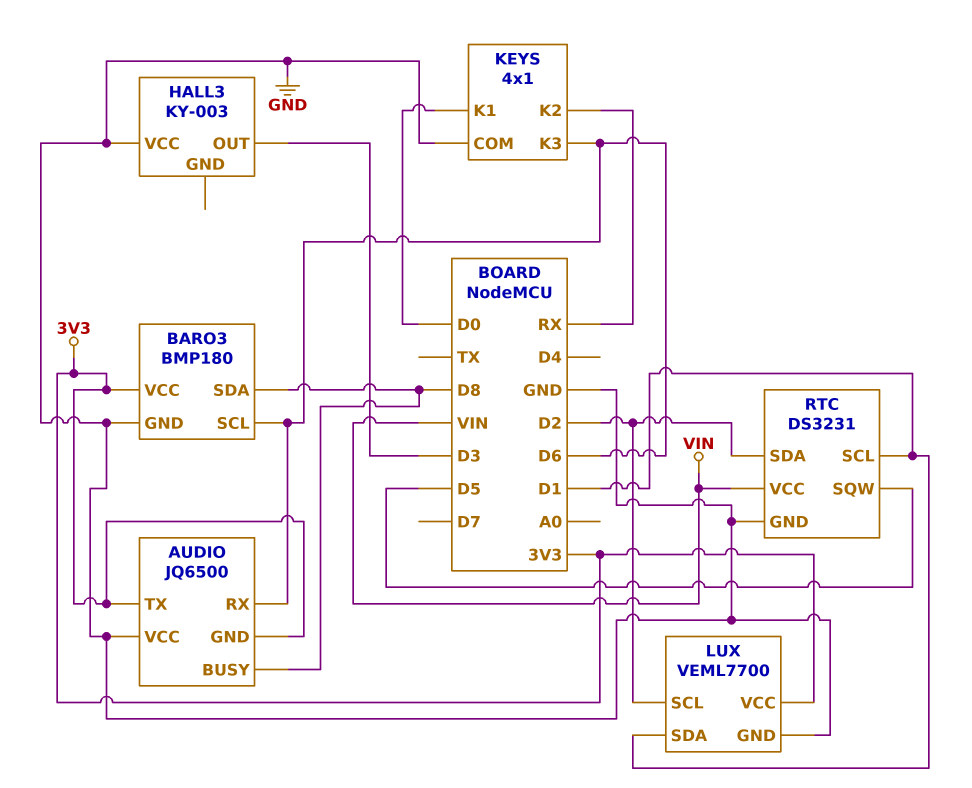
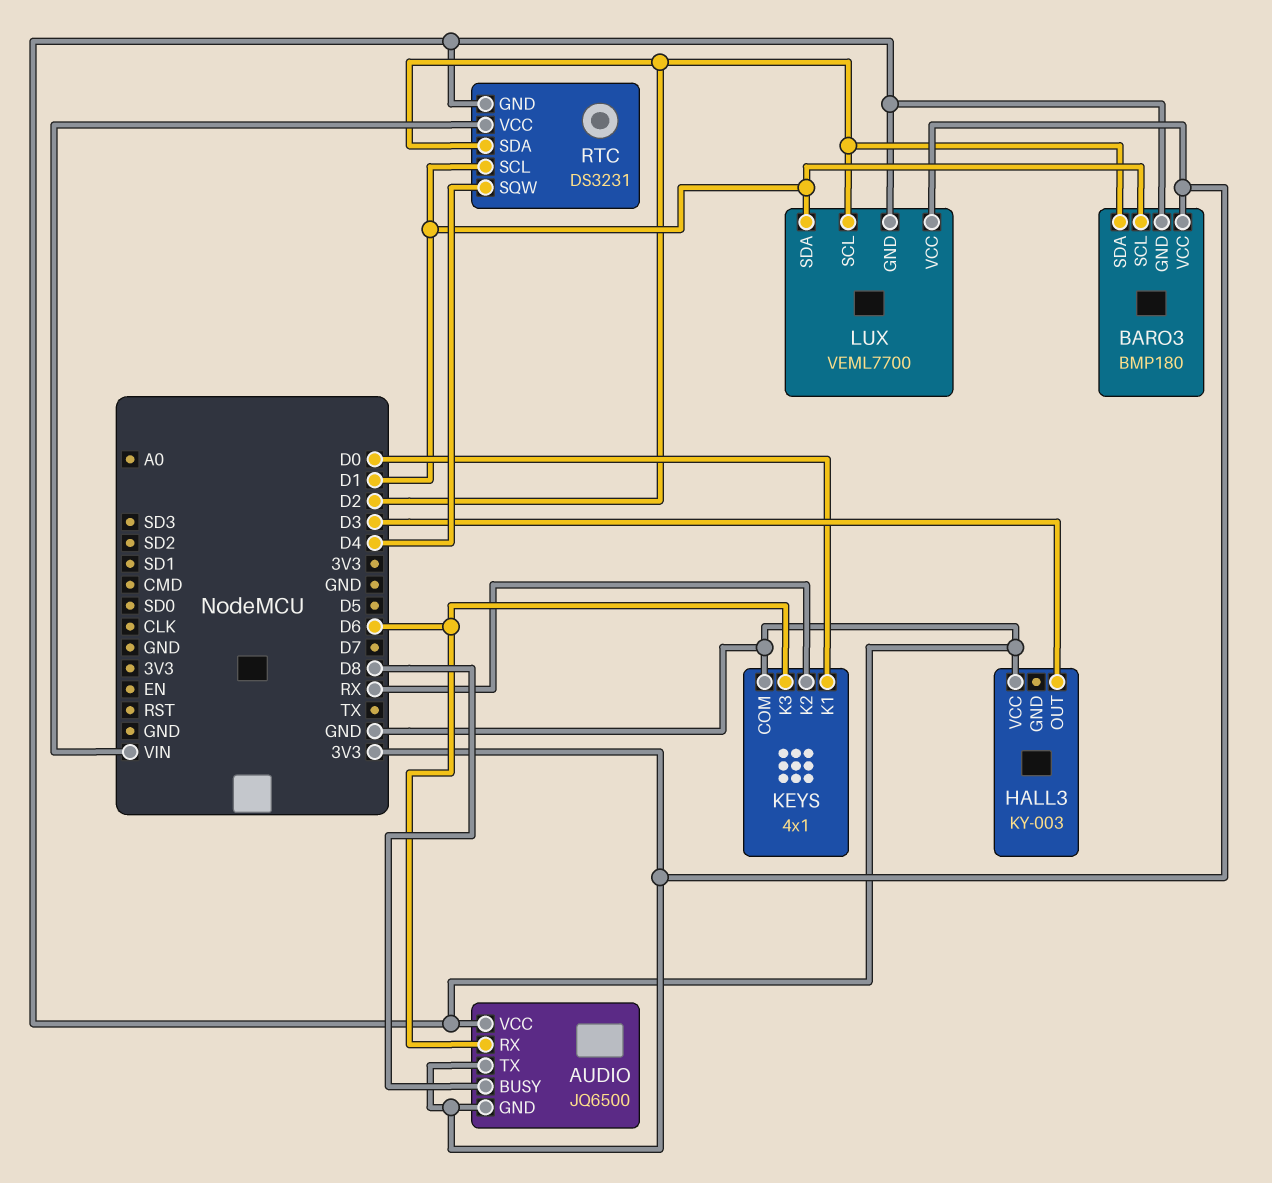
BARO3 pin SCL: D6 -> D1
BARO3 pin SDA: D8 -> D2
RTC pin SQW: D5 -> D4

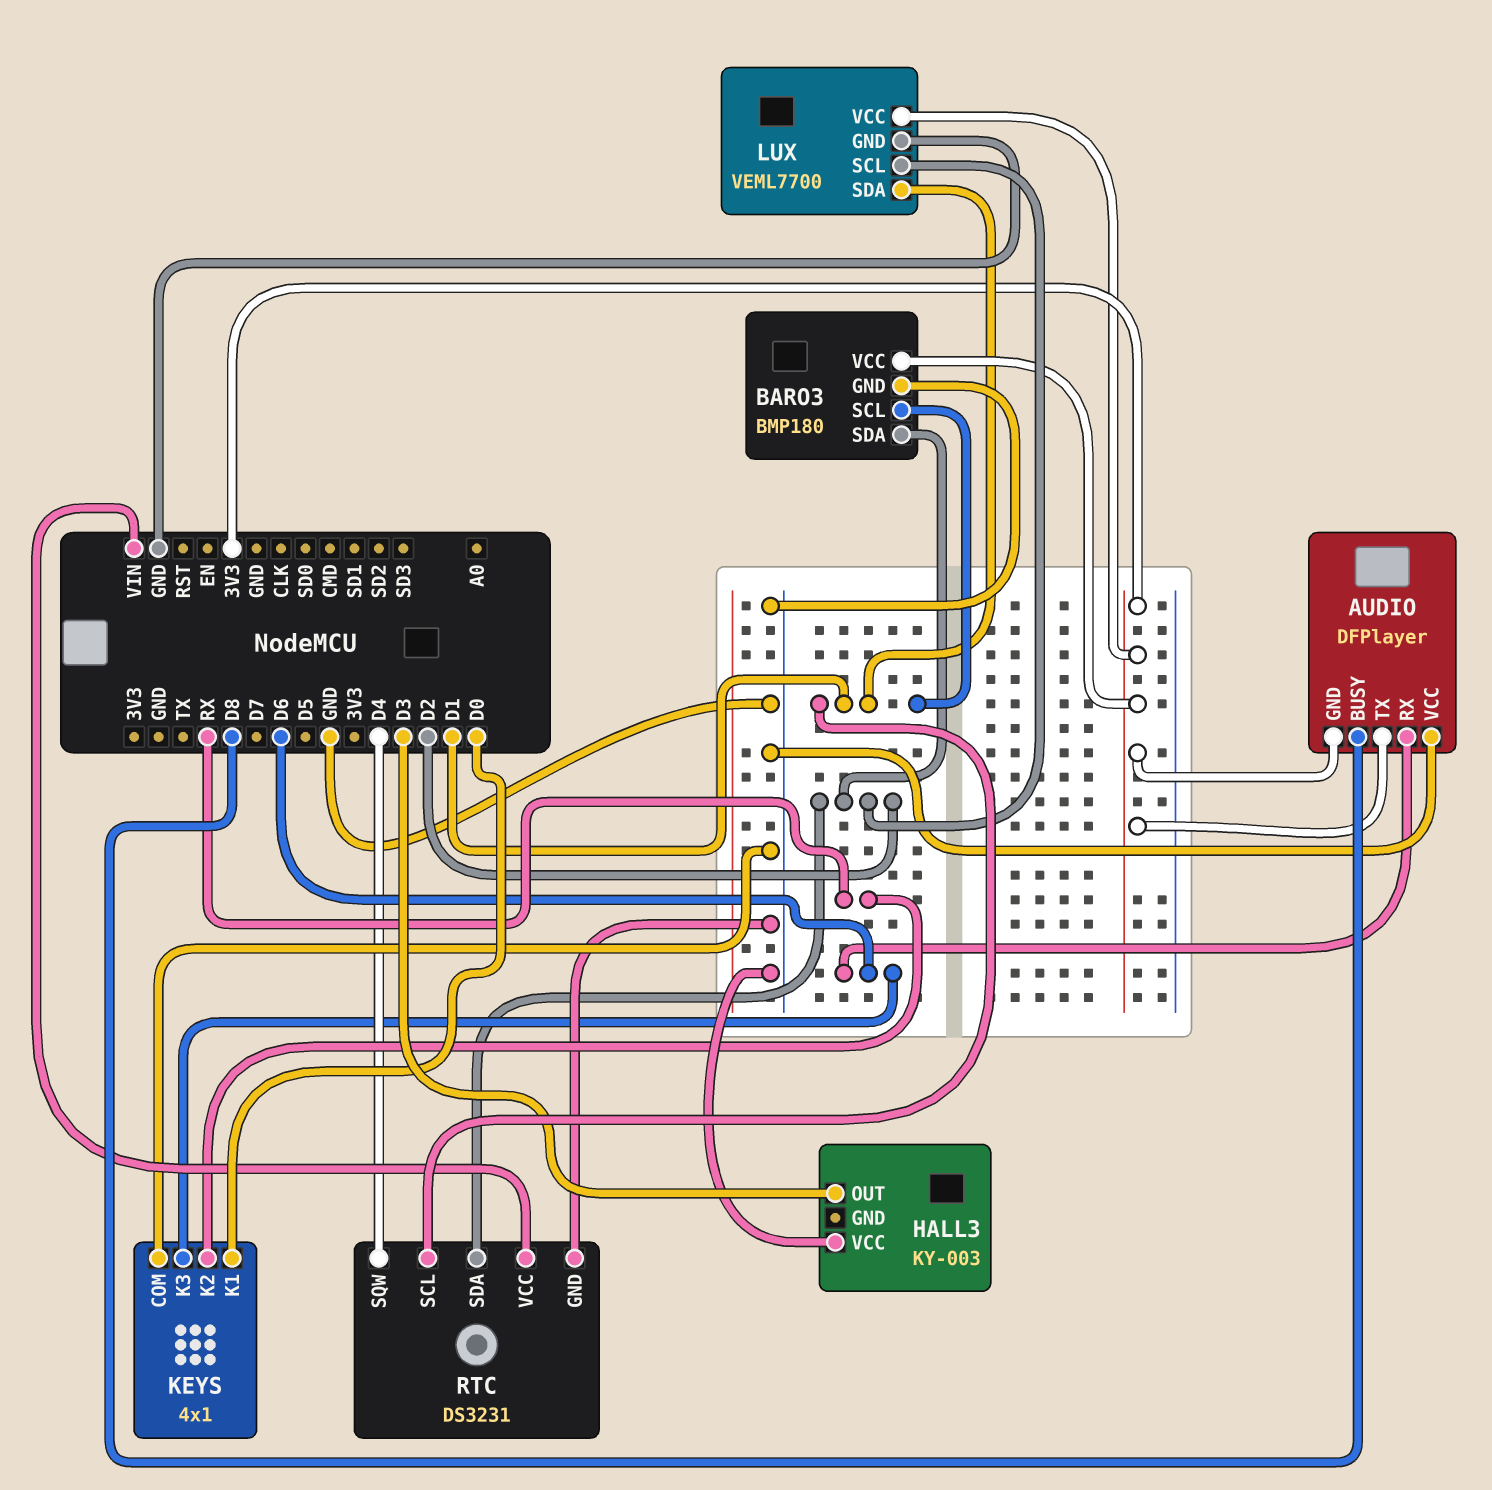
AUDIO: JQ6500 -> DFPlayer

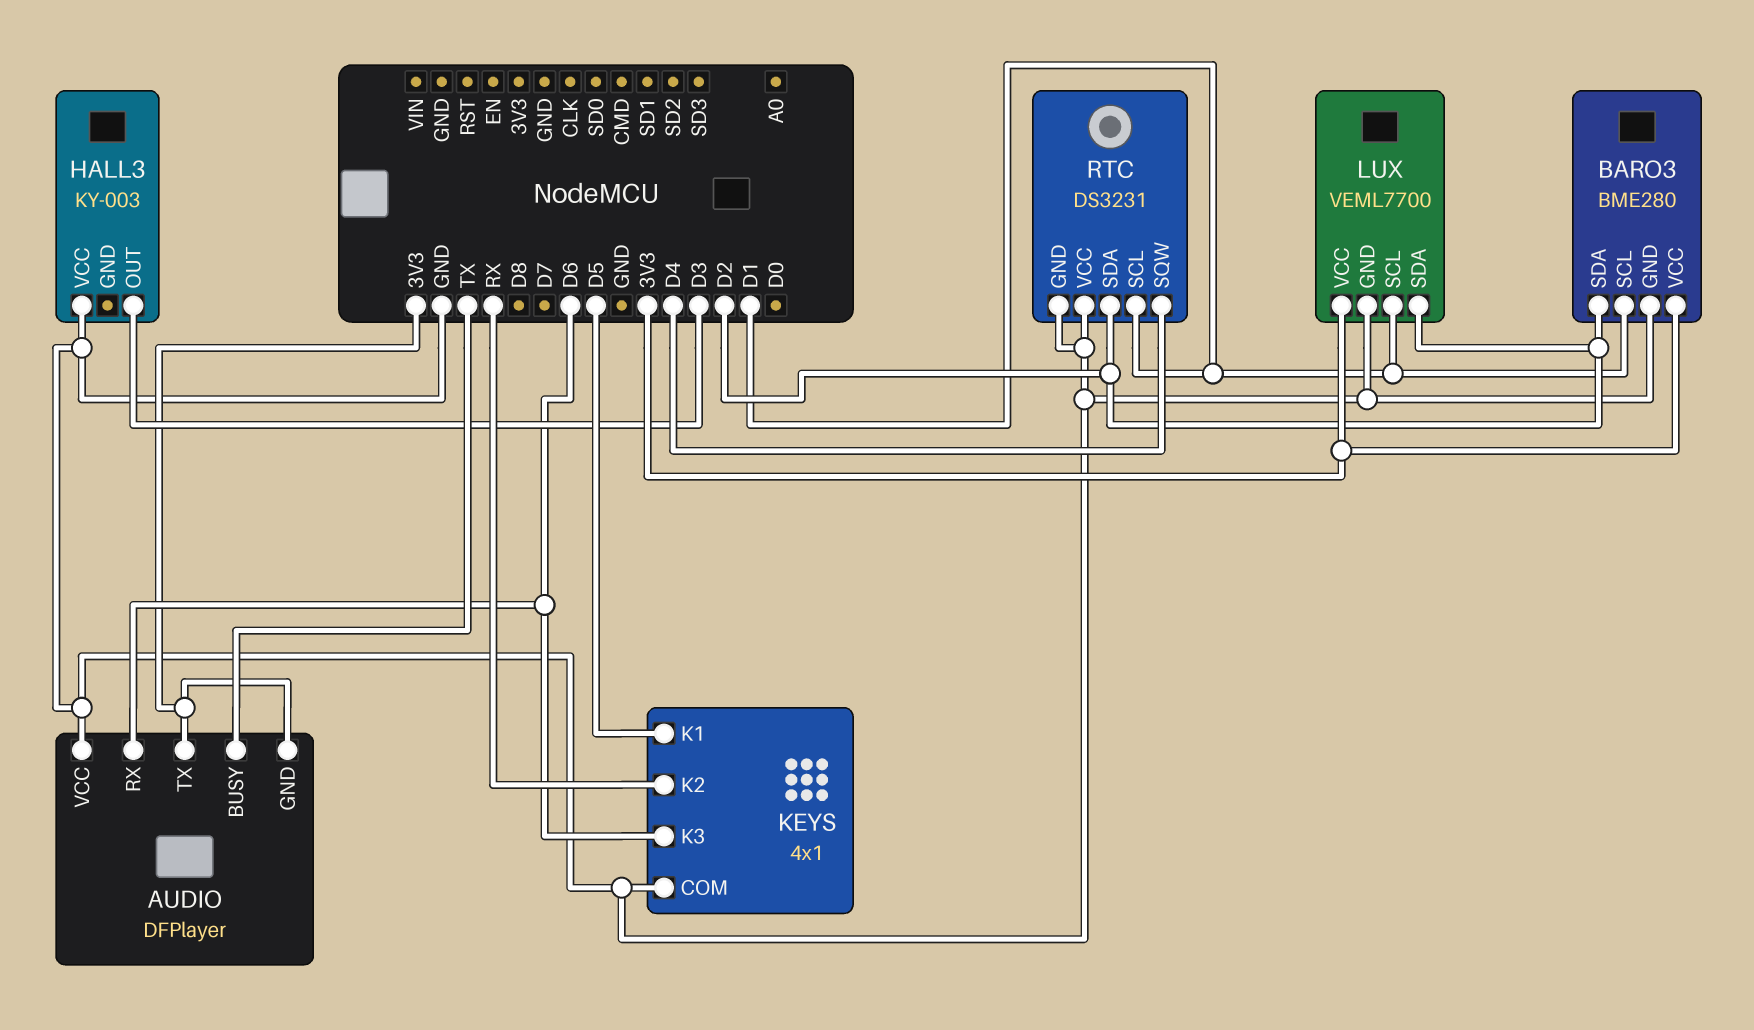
AUDIO pin BUSY: D8 -> TX
BARO3: BMP180 -> BME280
KEYS pin K1: D0 -> D5
LUX pin SCL: D2 -> D1
LUX pin SDA: D1 -> D2
RTC pin VCC: VIN -> GND

